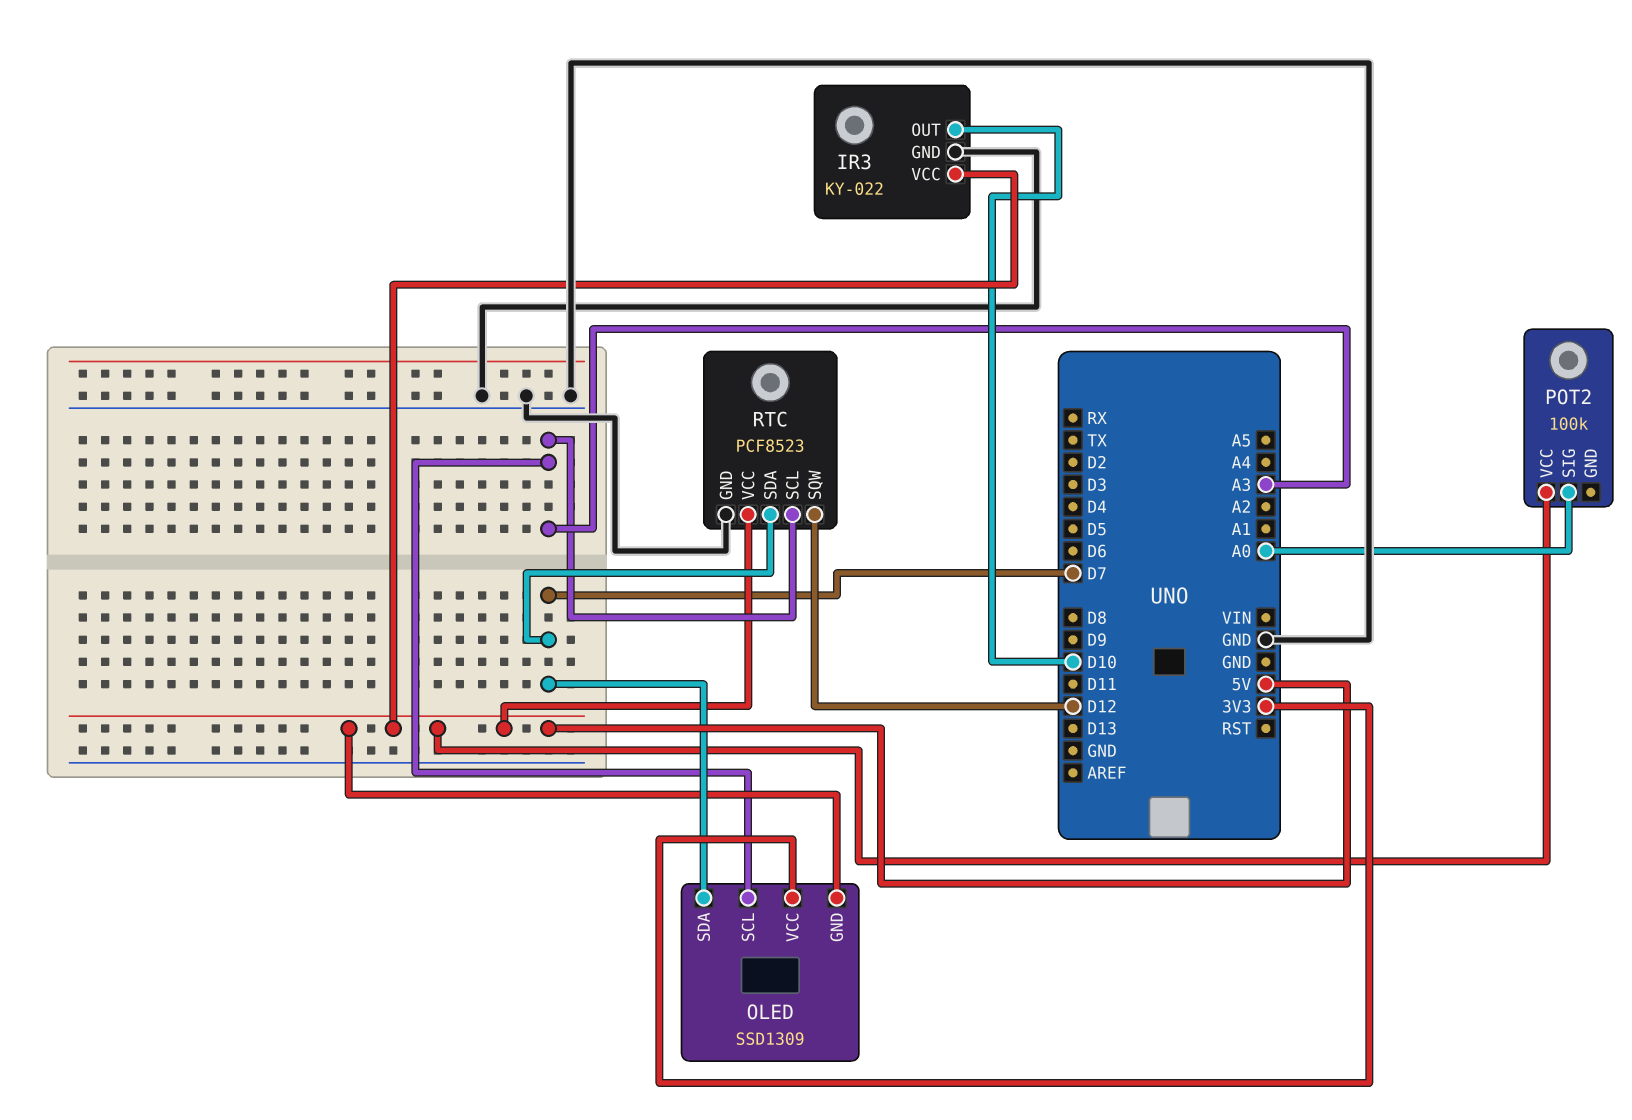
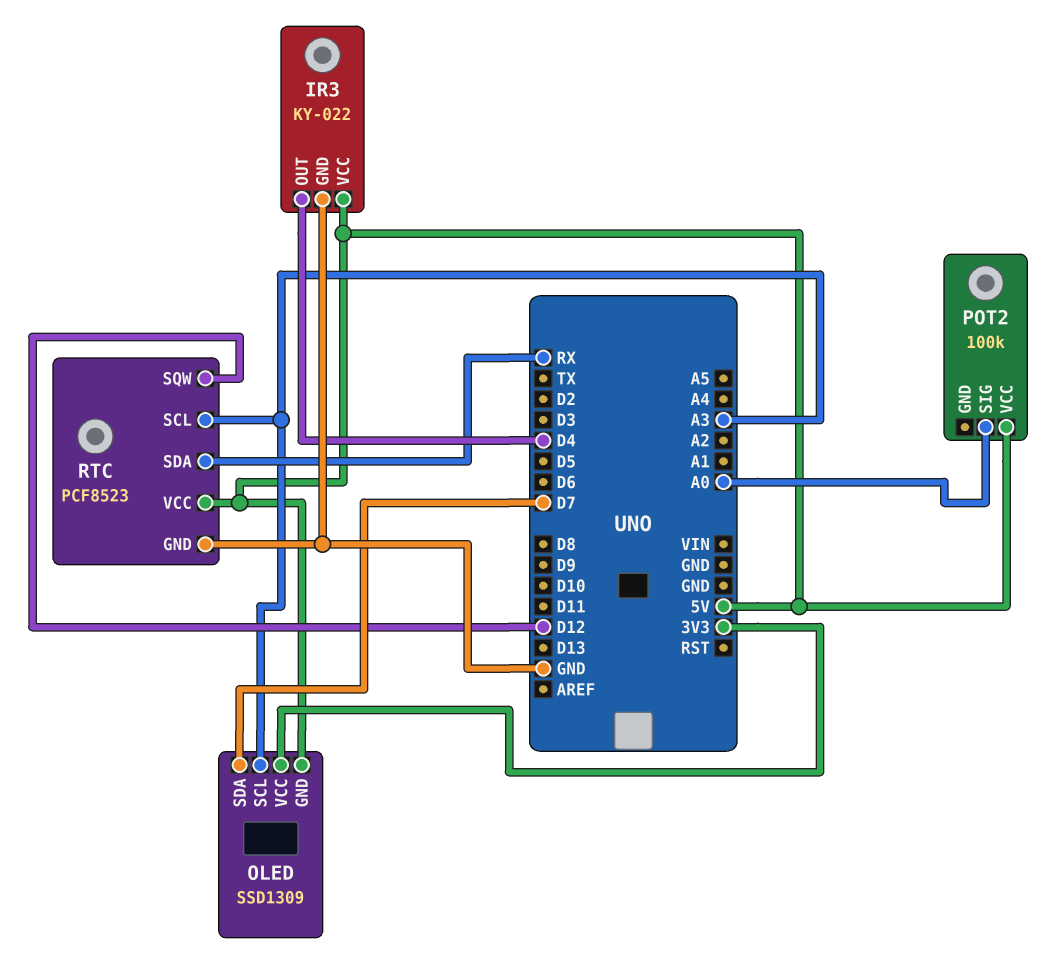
IR3 pin OUT: D10 -> D4
RTC pin SDA: D7 -> RX

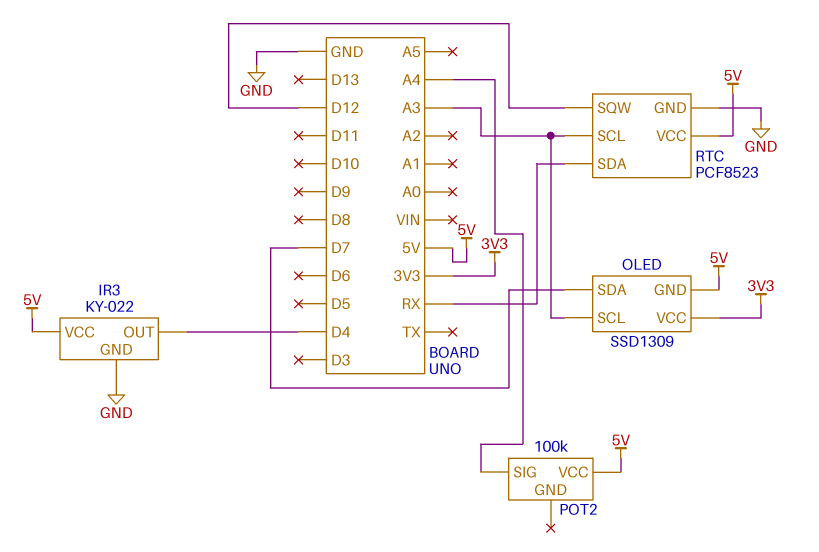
POT2 pin SIG: A0 -> A4

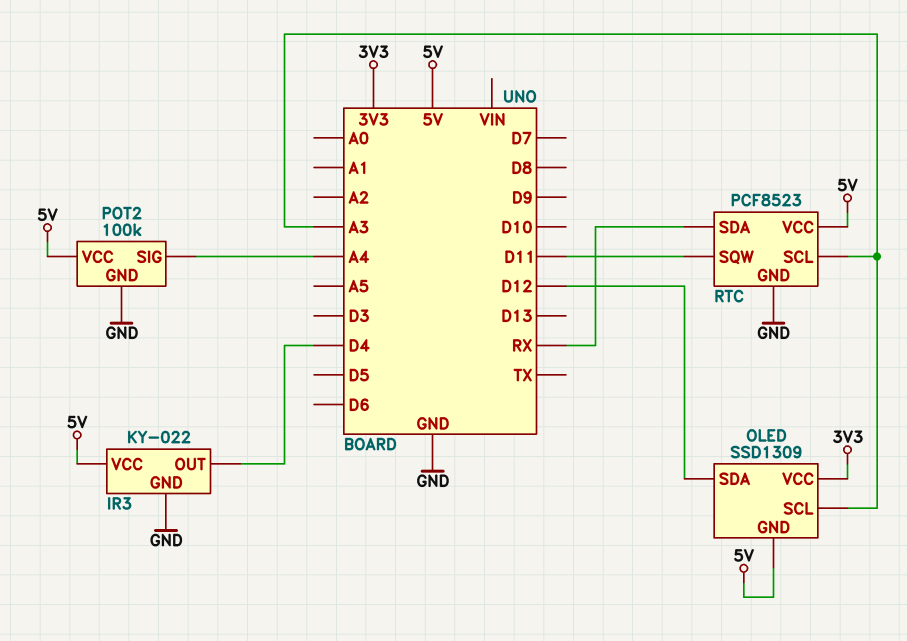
OLED pin SDA: D7 -> D12
POT2 pin GND: none -> GND
RTC pin SQW: D12 -> D11

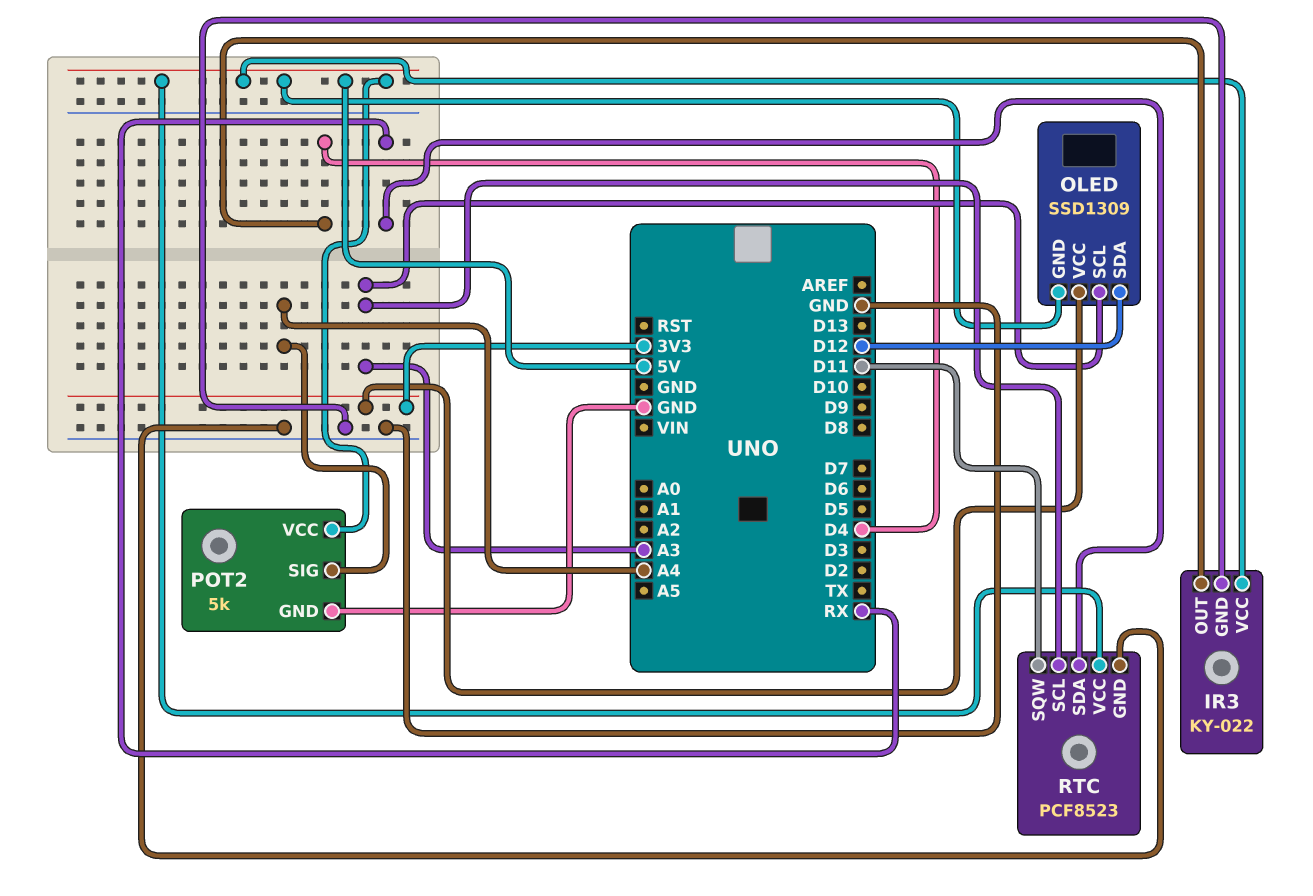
POT2: 100k -> 5k

